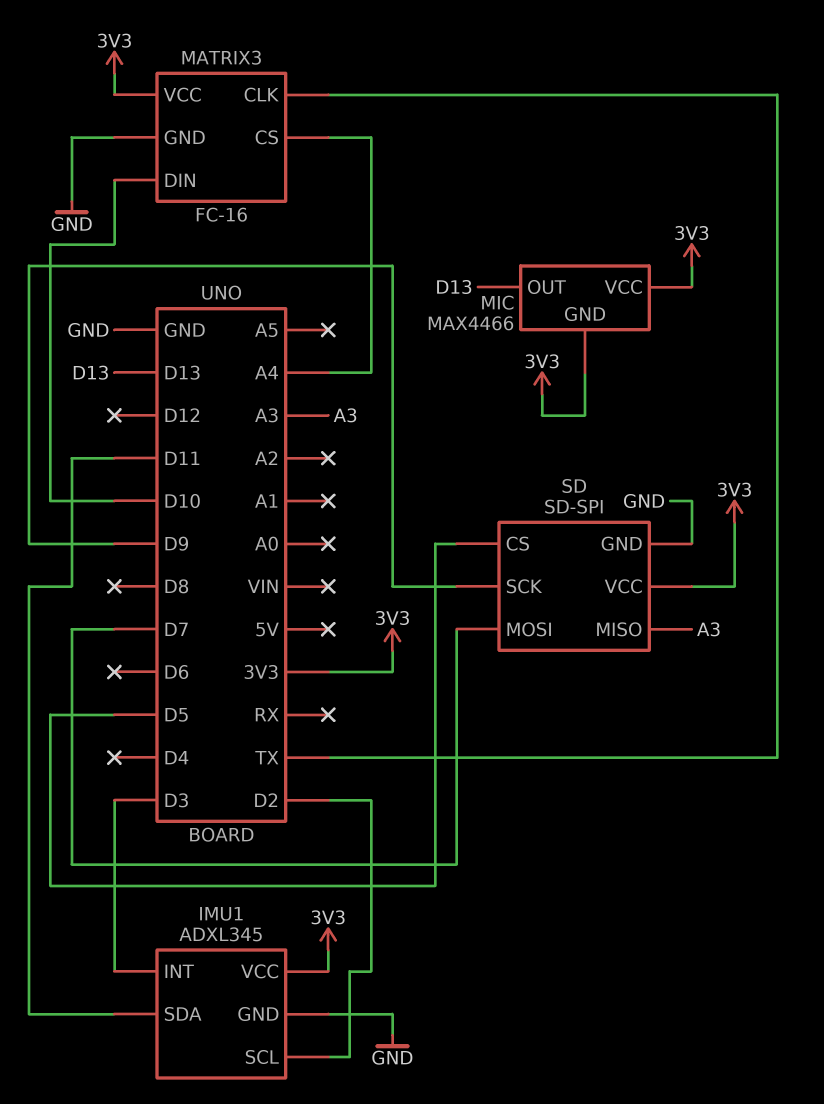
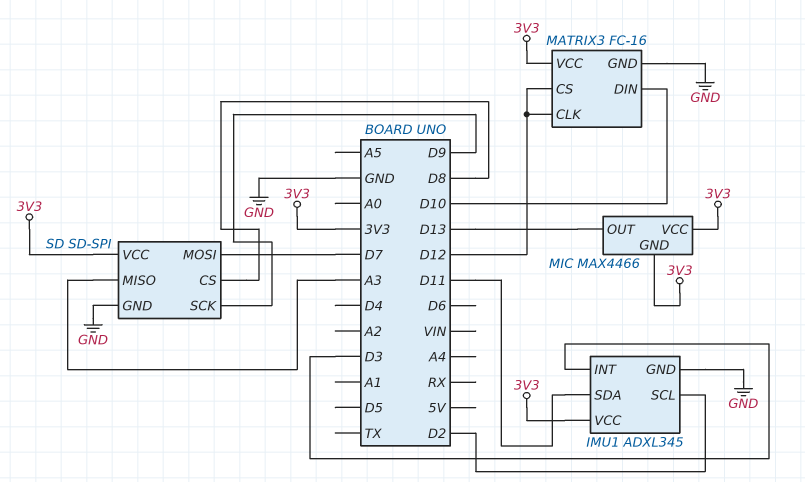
MATRIX3 pin CLK: TX -> D12
MATRIX3 pin CS: A4 -> D12
SD pin CS: D5 -> D8

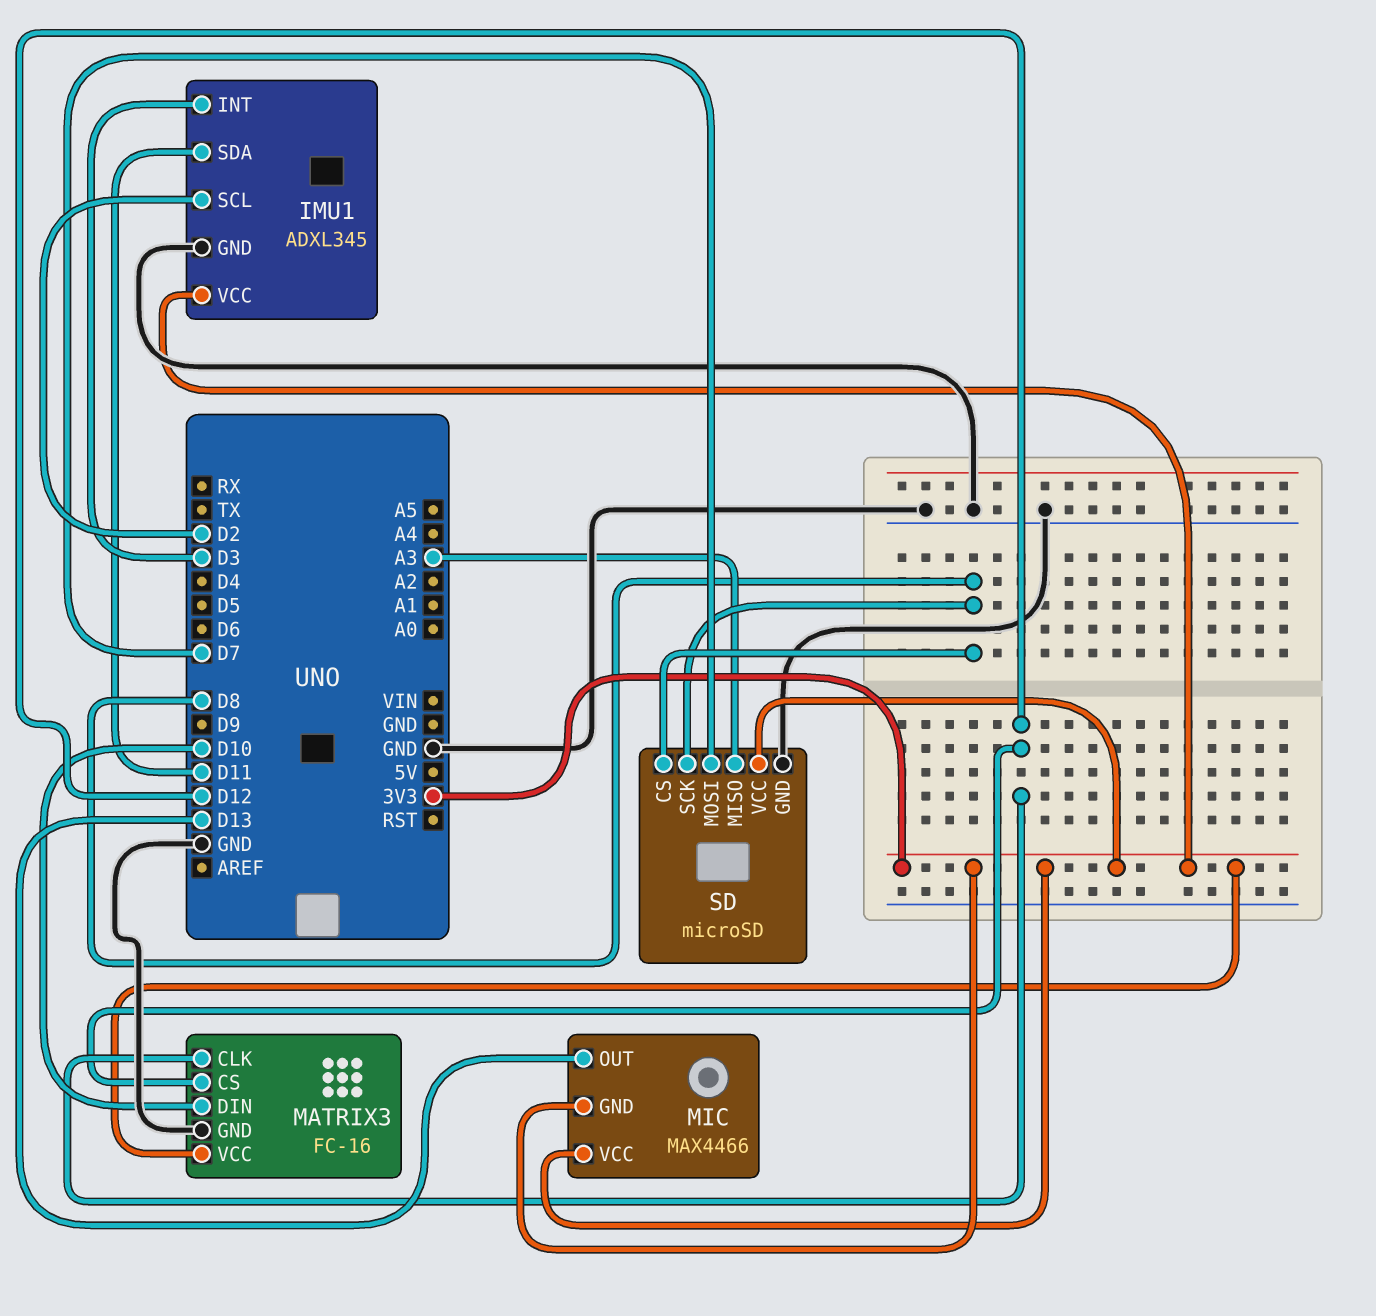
SD: SD-SPI -> microSD
SD pin SCK: D9 -> D8

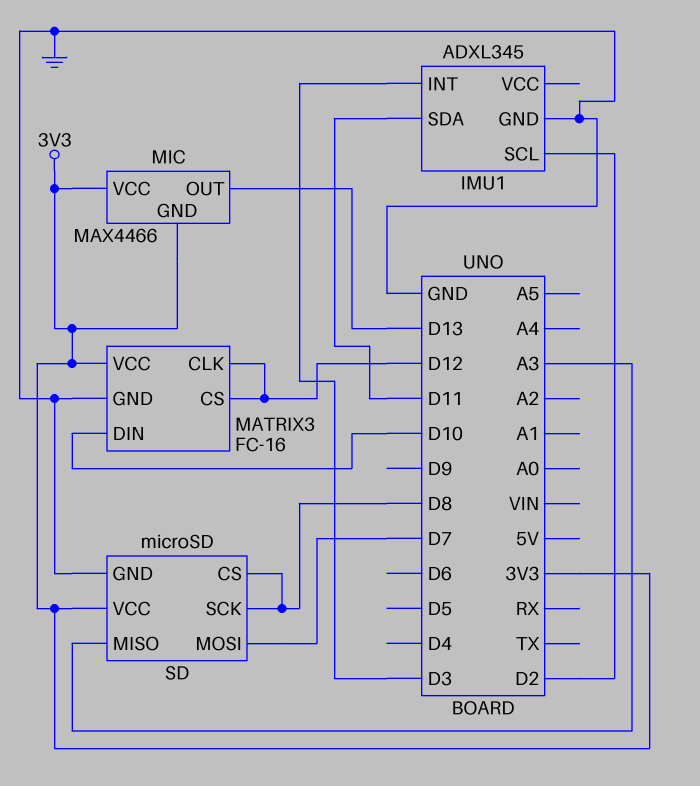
IMU1 pin VCC: 3V3 -> none

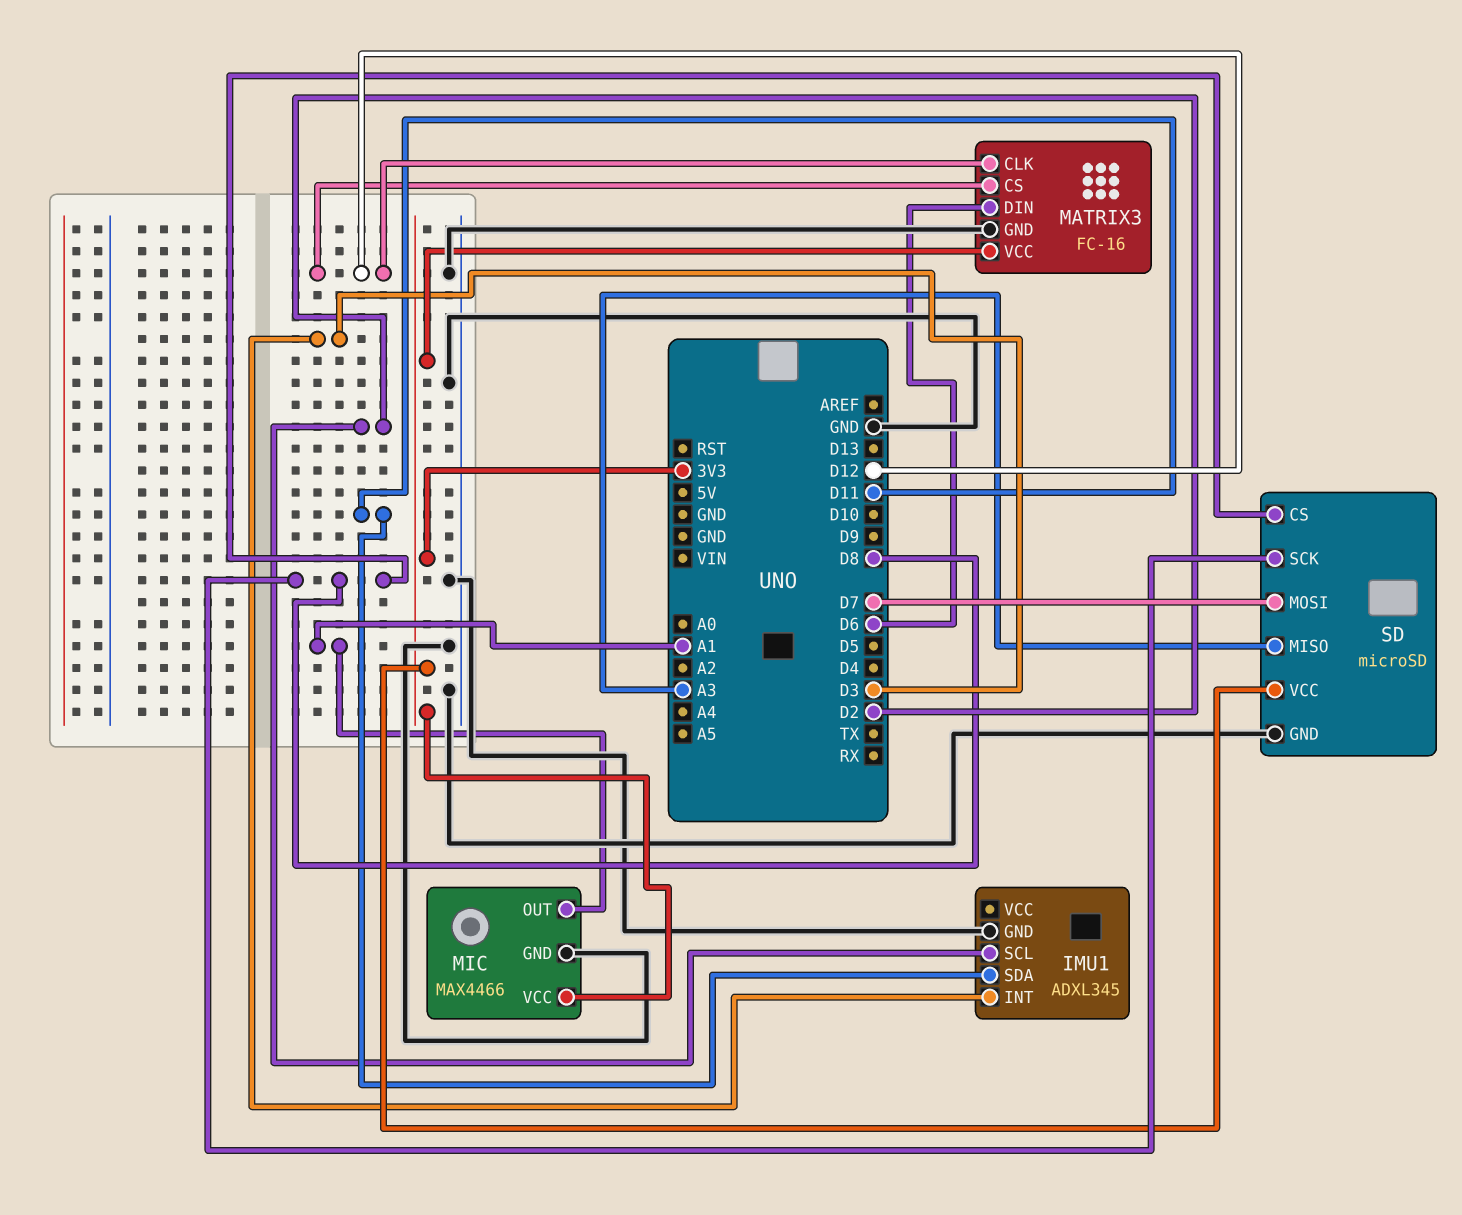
MATRIX3 pin DIN: D10 -> D6
MIC pin GND: 3V3 -> GND
MIC pin OUT: D13 -> A1

